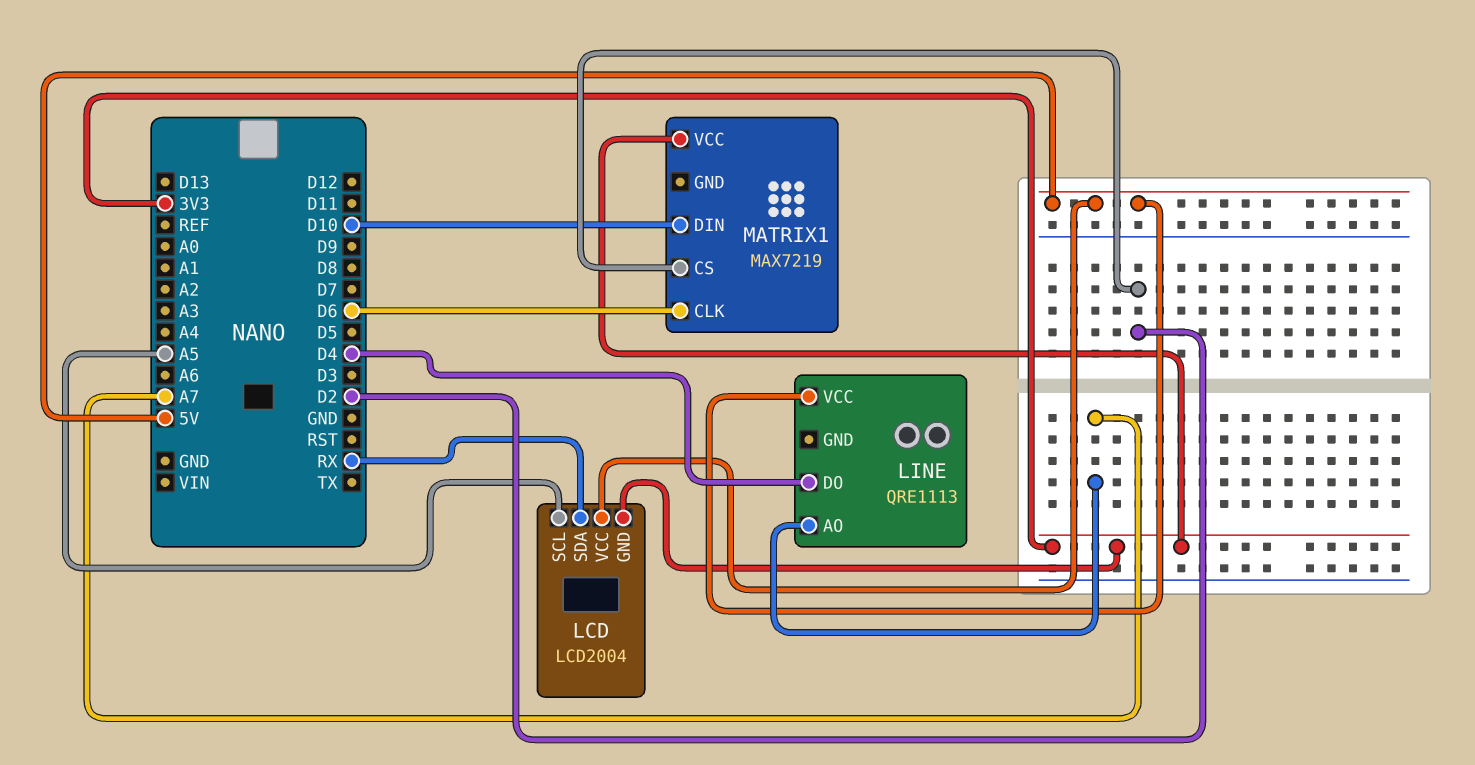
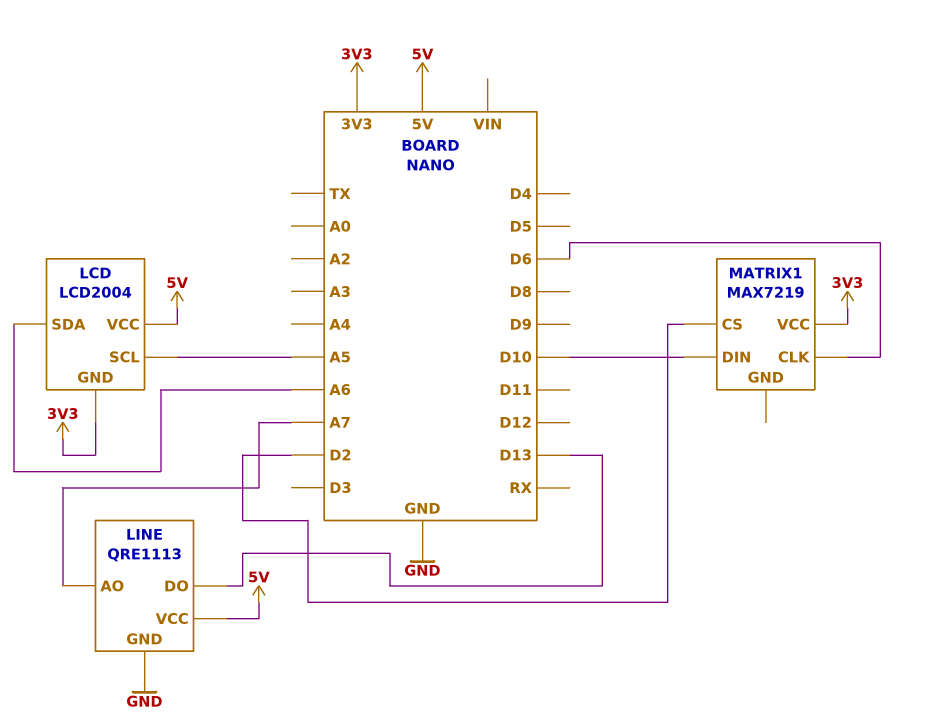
LCD pin SDA: RX -> A6
LINE pin DO: D4 -> D13
LINE pin GND: none -> GND

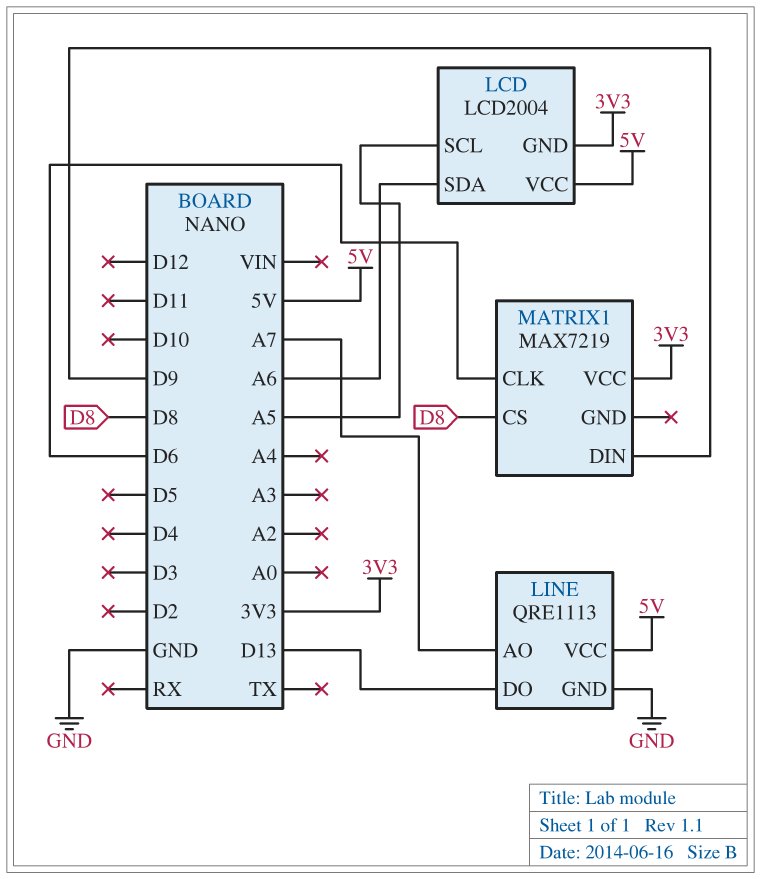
MATRIX1 pin CS: D2 -> D8
MATRIX1 pin DIN: D10 -> D9

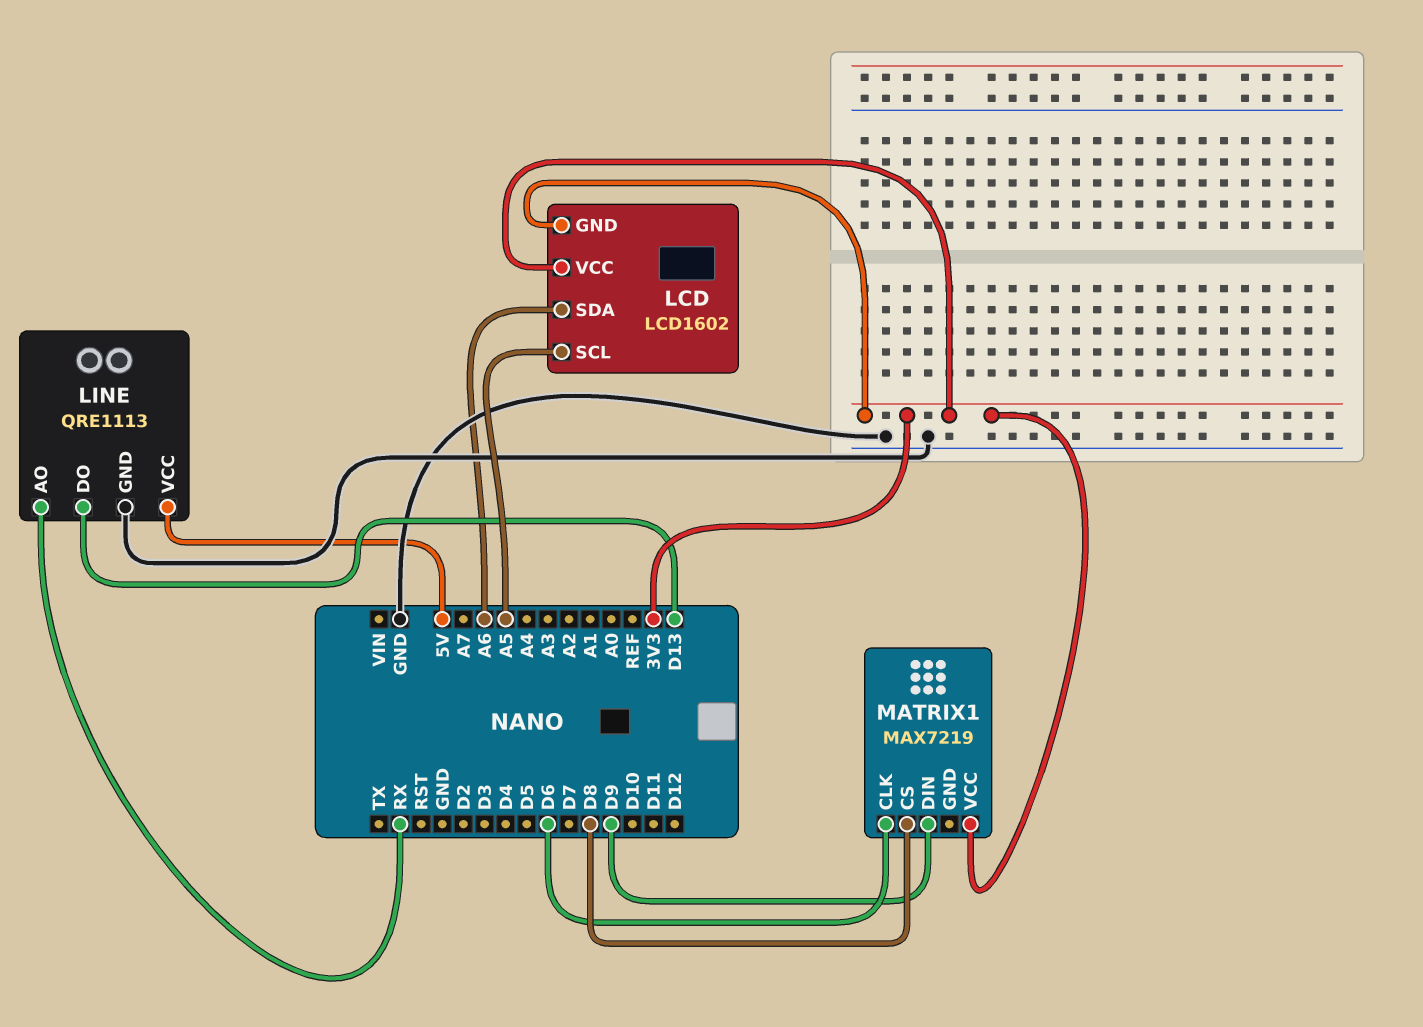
LCD: LCD2004 -> LCD1602
LCD pin VCC: 5V -> 3V3
LINE pin AO: A7 -> RX

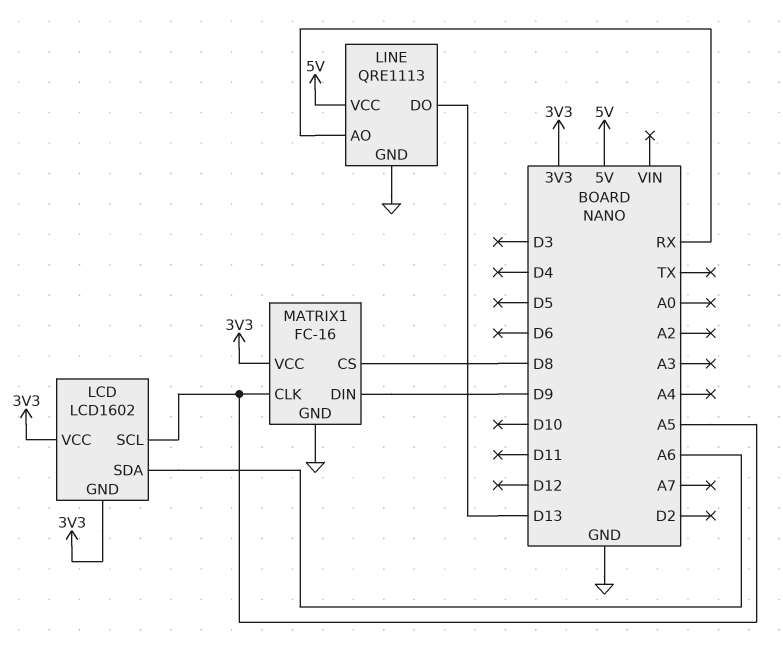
MATRIX1: MAX7219 -> FC-16
MATRIX1 pin CLK: D6 -> A5
MATRIX1 pin GND: none -> GND

